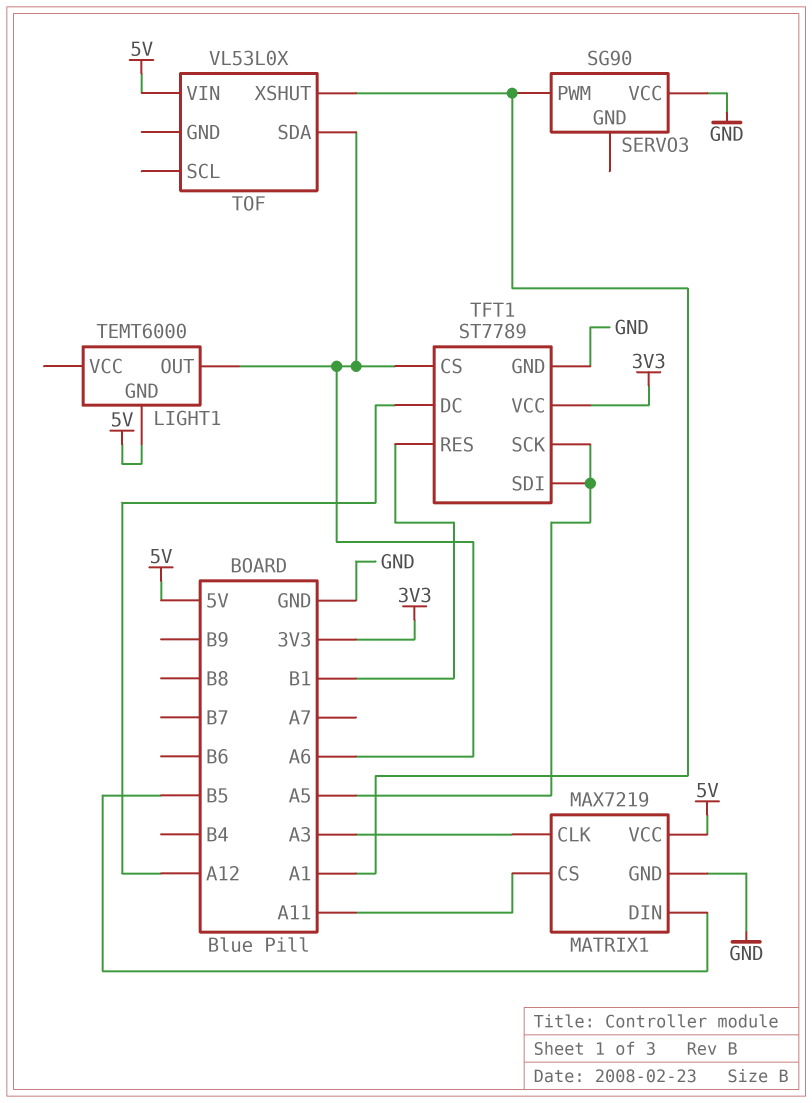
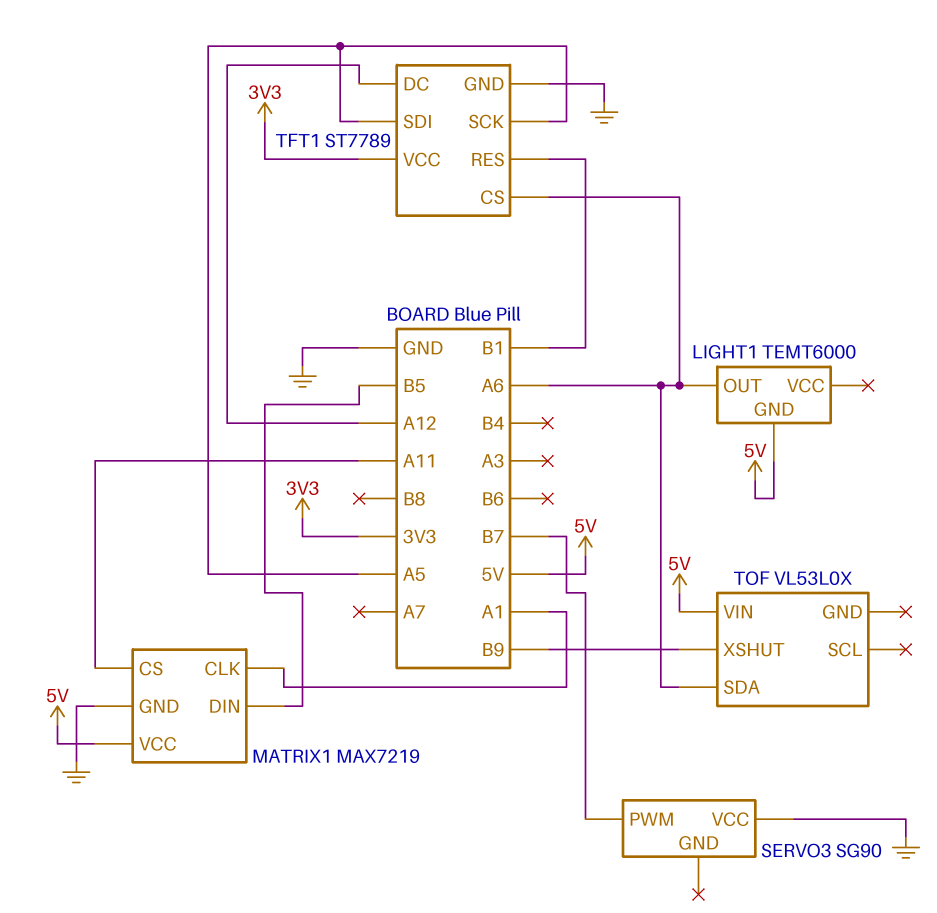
MATRIX1 pin CLK: A3 -> A1
SERVO3 pin PWM: A1 -> B7
TOF pin XSHUT: A1 -> B9

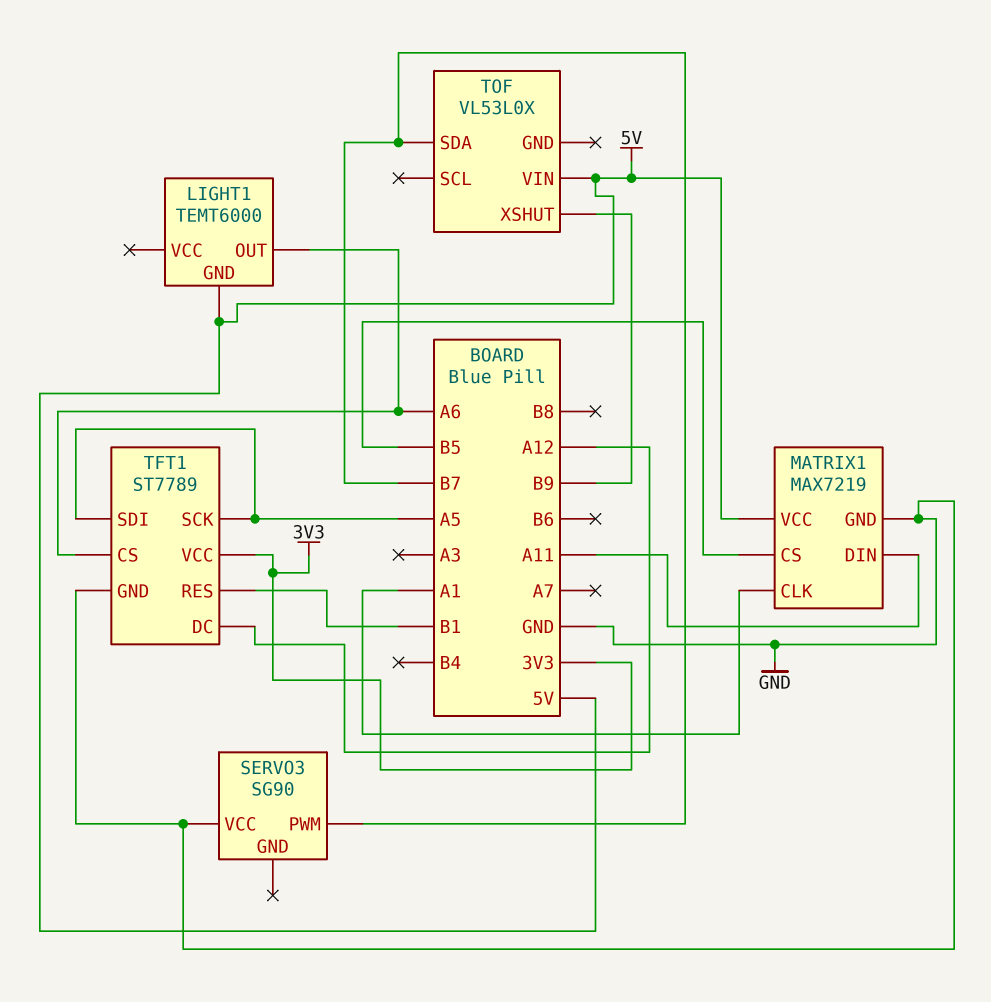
MATRIX1 pin CS: A11 -> B5
MATRIX1 pin DIN: B5 -> A11
TOF pin SDA: A6 -> B7

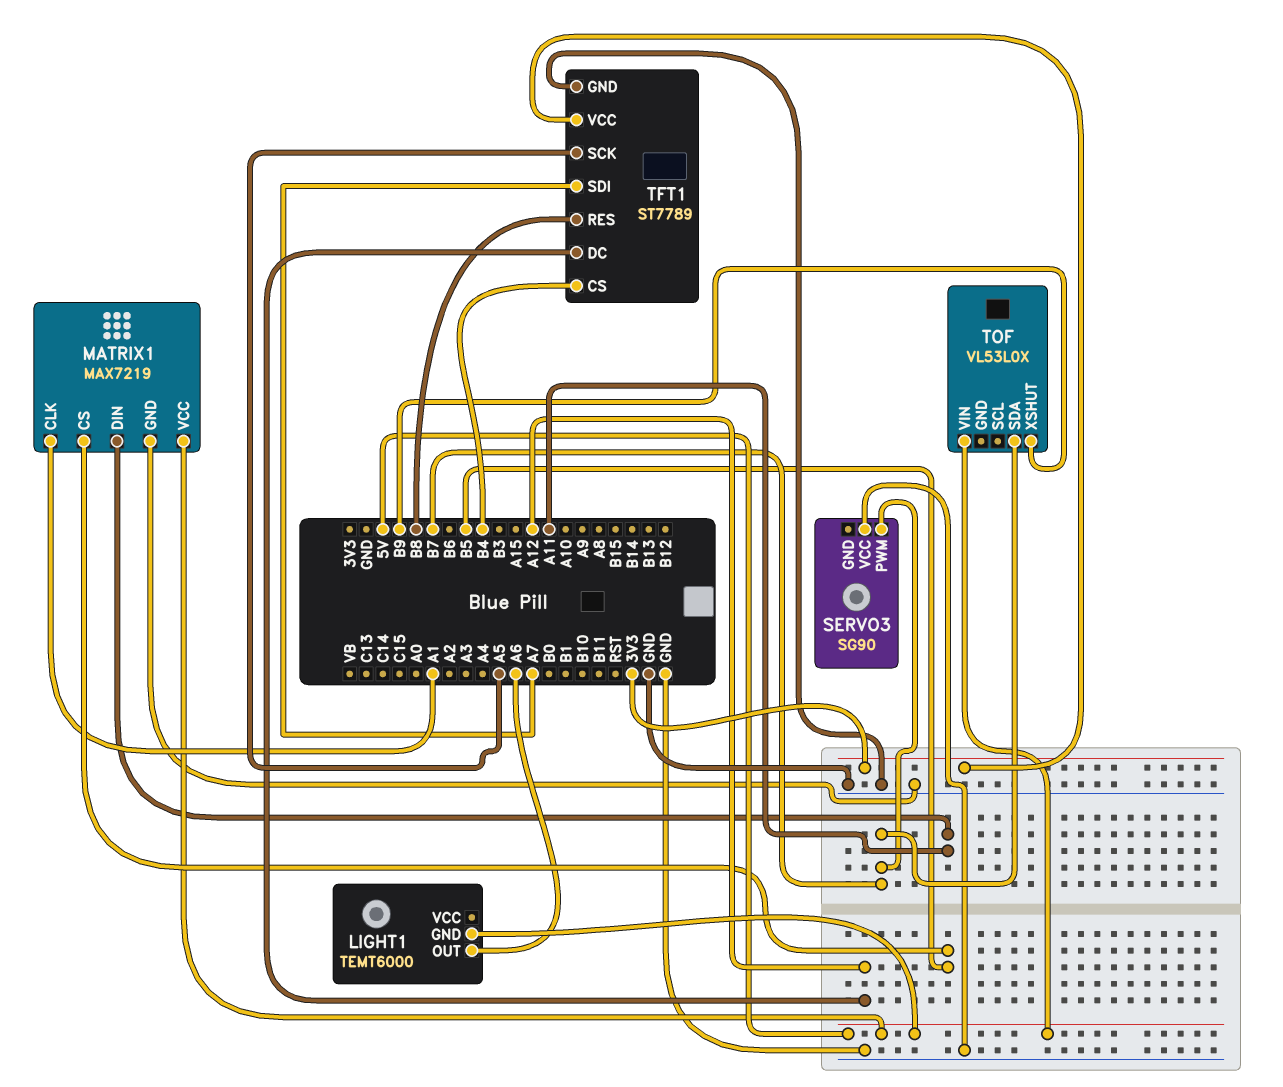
TFT1 pin CS: A6 -> B4
TFT1 pin RES: B1 -> B8
TFT1 pin SDI: A5 -> A7

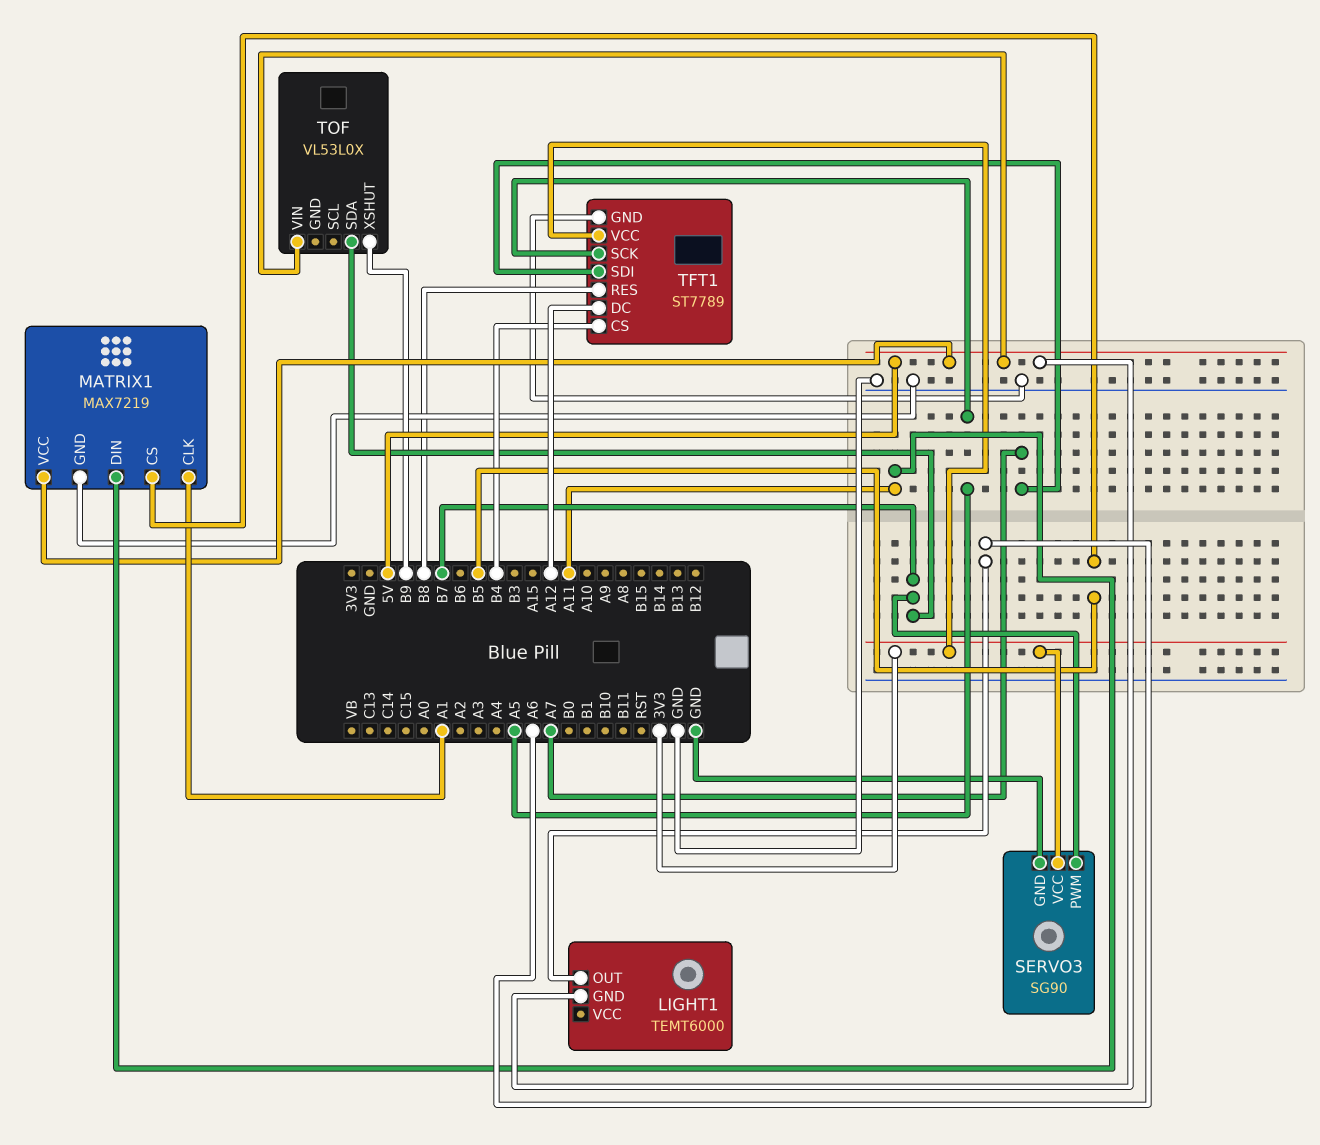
SERVO3 pin GND: none -> GND
SERVO3 pin VCC: GND -> 3V3

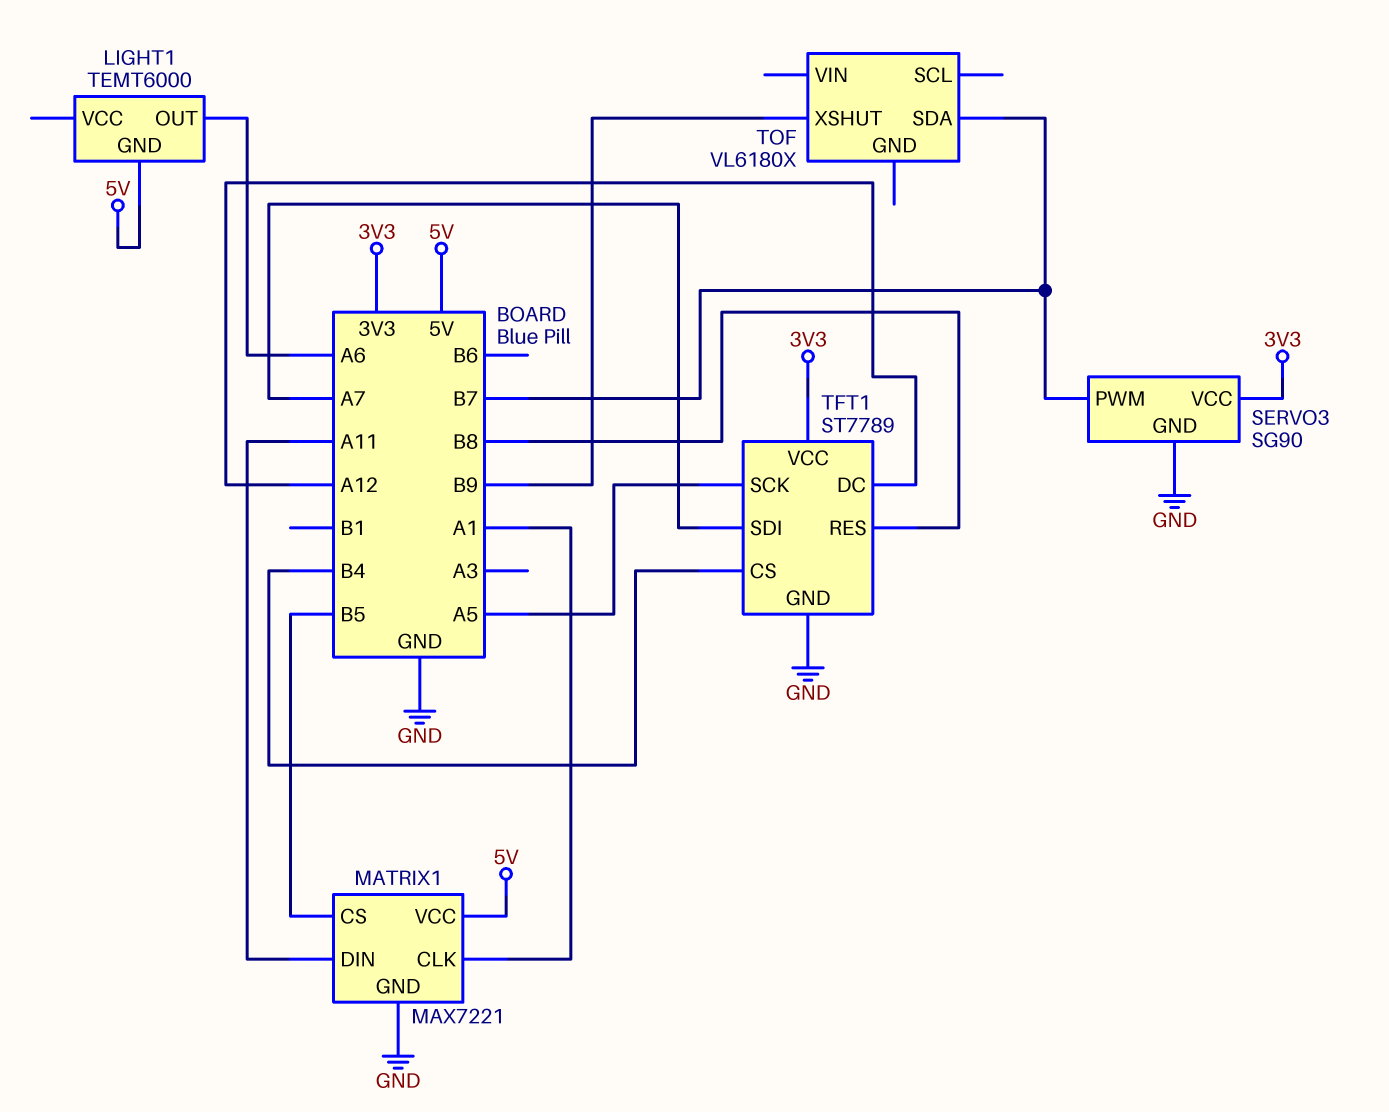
MATRIX1: MAX7219 -> MAX7221
TOF: VL53L0X -> VL6180X
TOF pin VIN: 5V -> none

